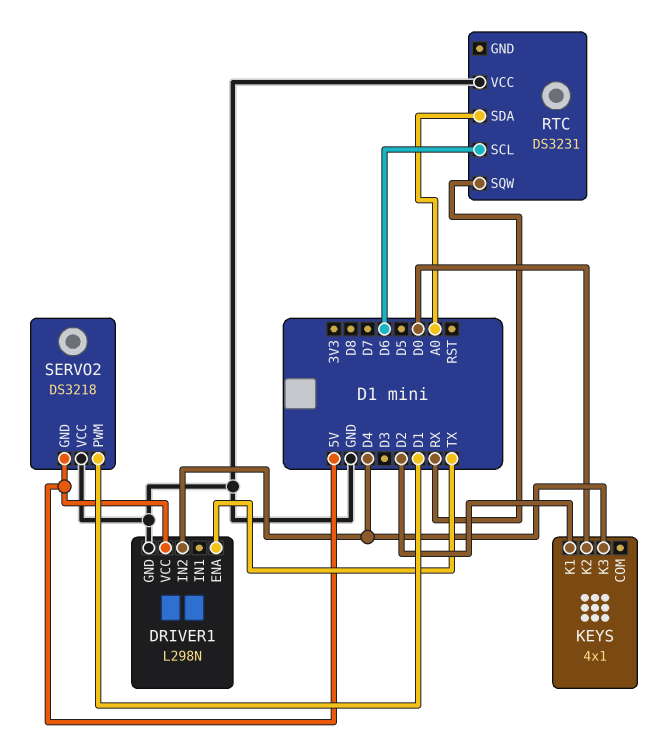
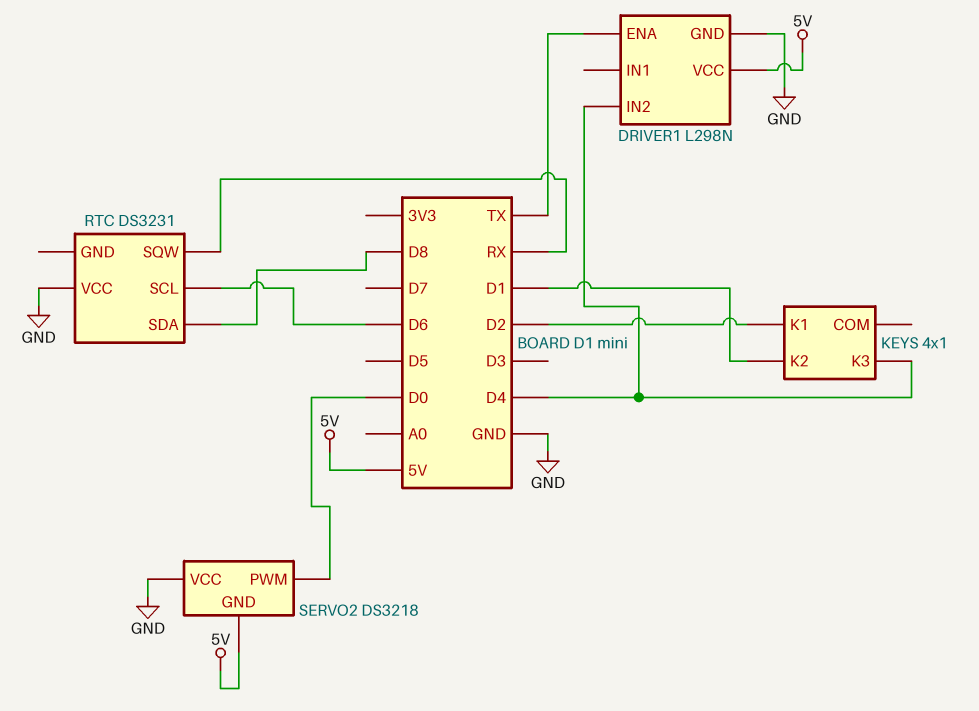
KEYS pin K2: D0 -> D1
RTC pin SDA: A0 -> D8
SERVO2 pin PWM: D1 -> D0

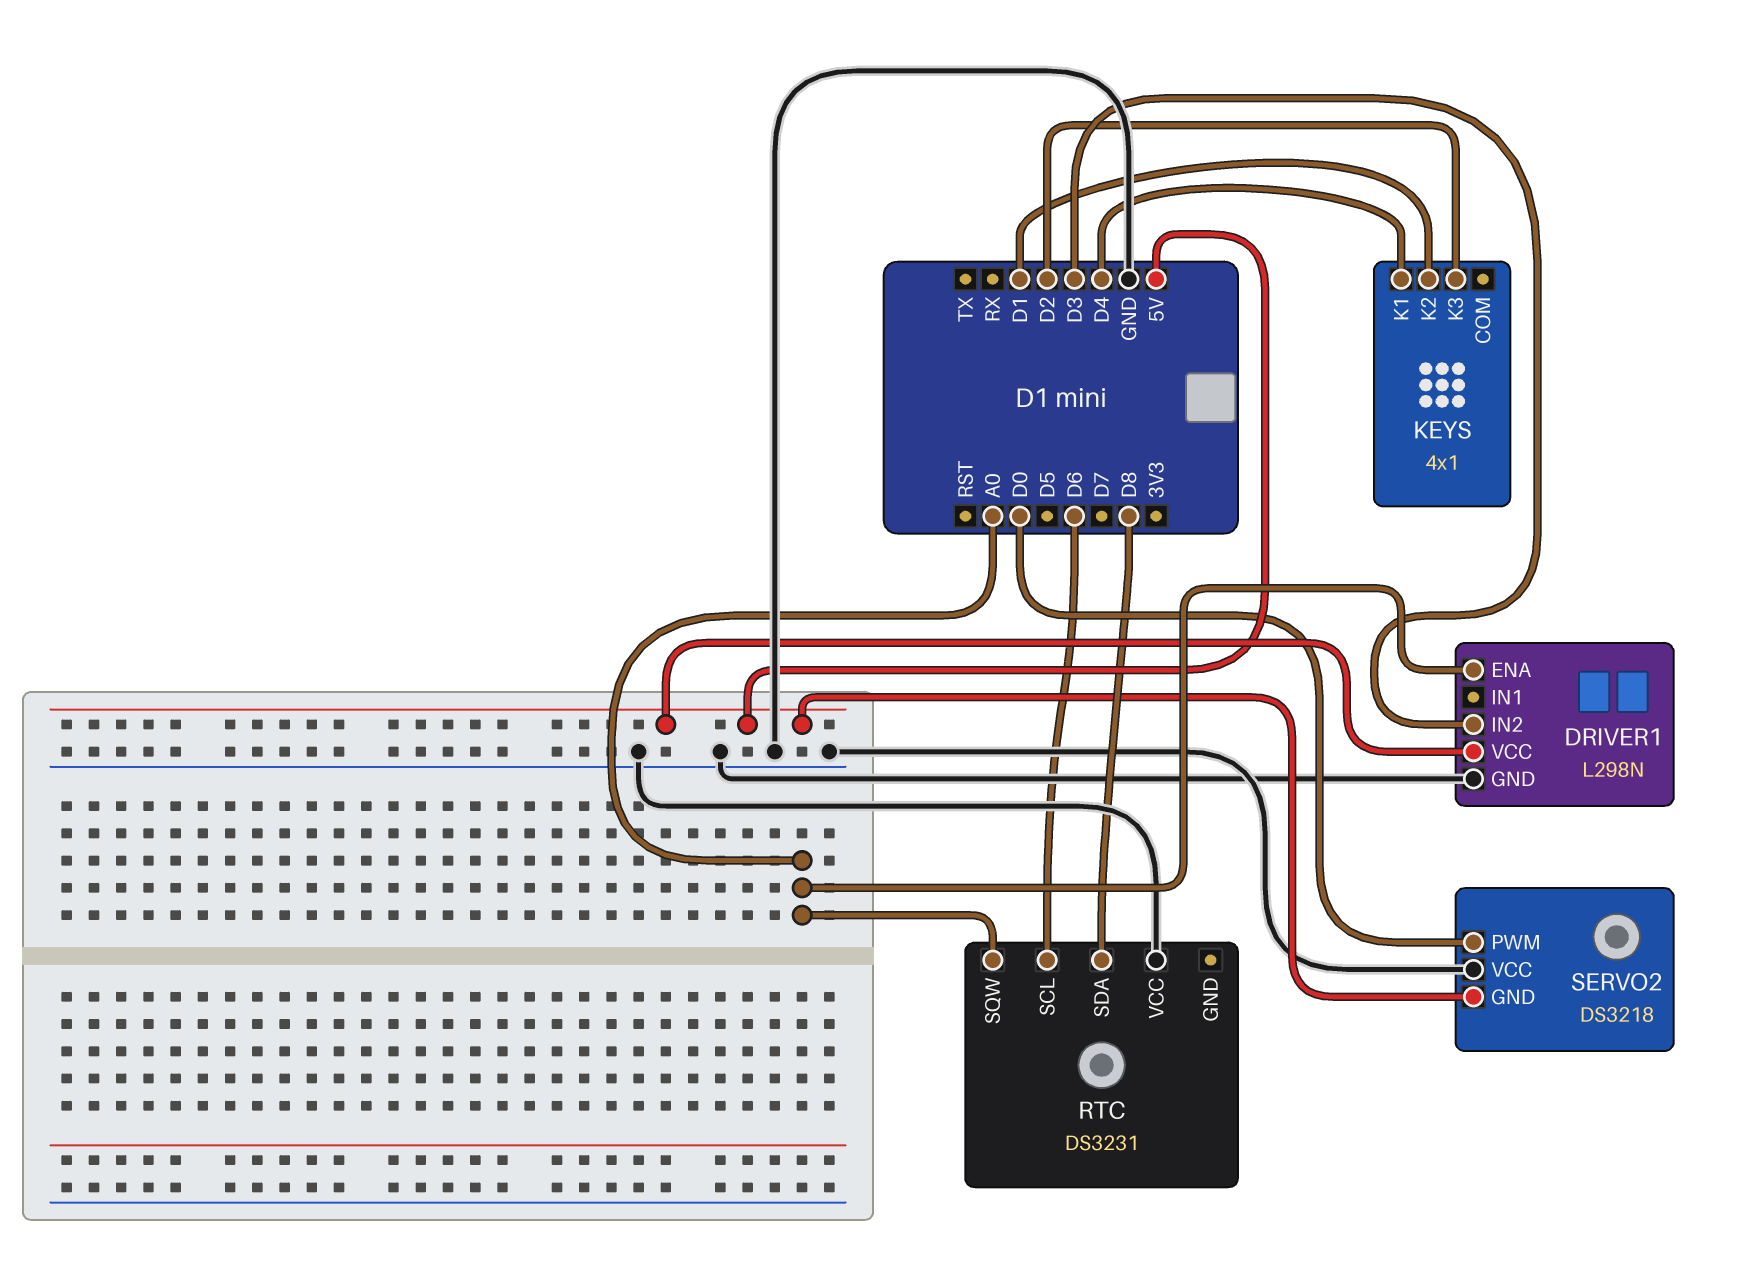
DRIVER1 pin ENA: TX -> A0
DRIVER1 pin IN2: D4 -> D3
KEYS pin K1: D2 -> D4
KEYS pin K3: D4 -> D2
RTC pin SQW: RX -> A0

